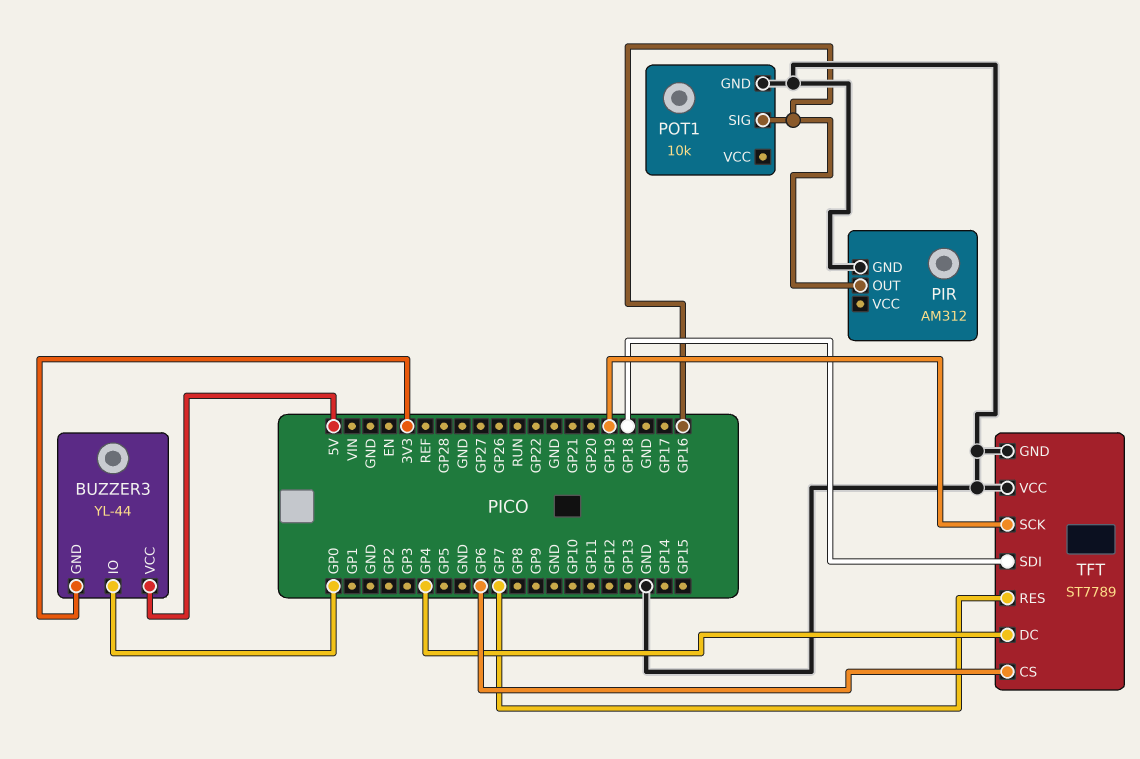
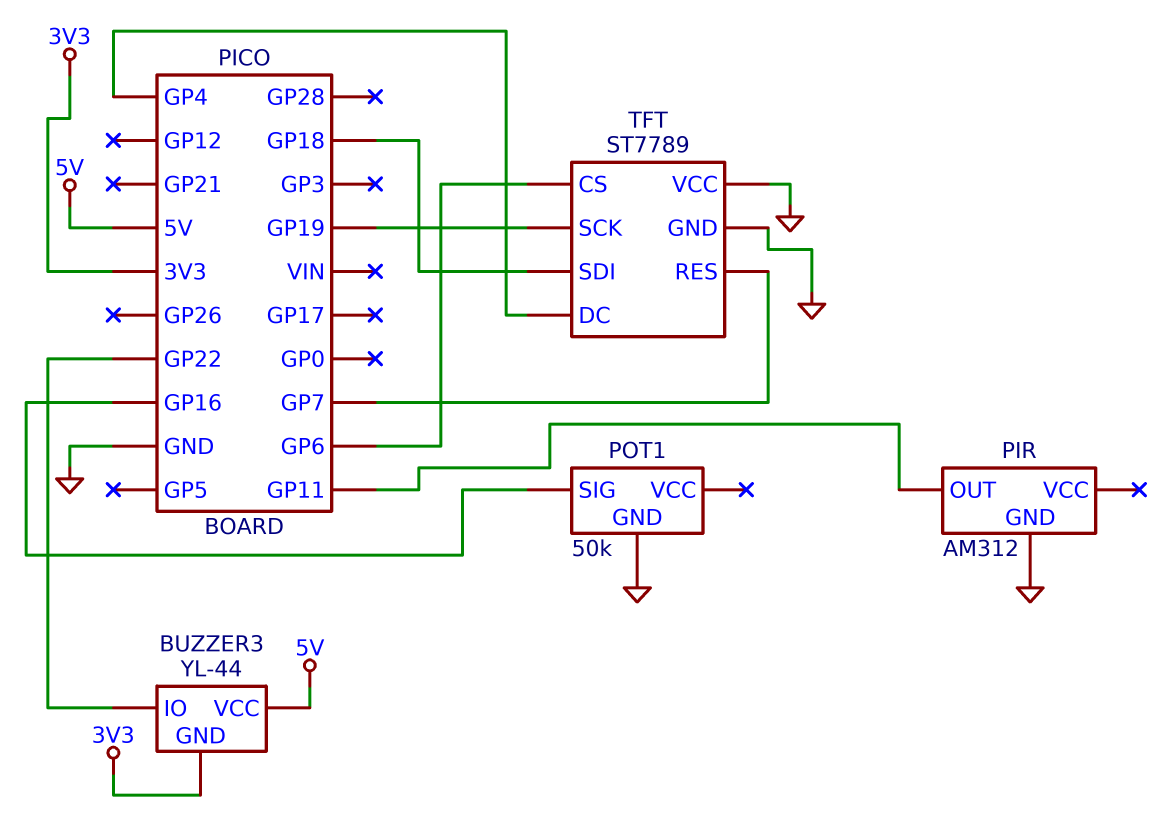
BUZZER3 pin IO: GP0 -> GP22
PIR pin OUT: GP16 -> GP11
POT1: 10k -> 50k

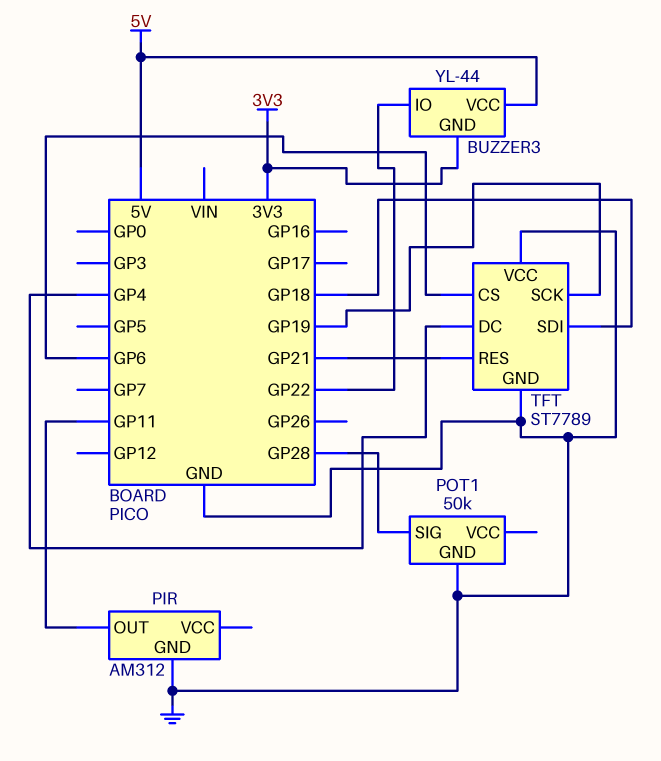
POT1 pin SIG: GP16 -> GP28
TFT pin RES: GP7 -> GP21

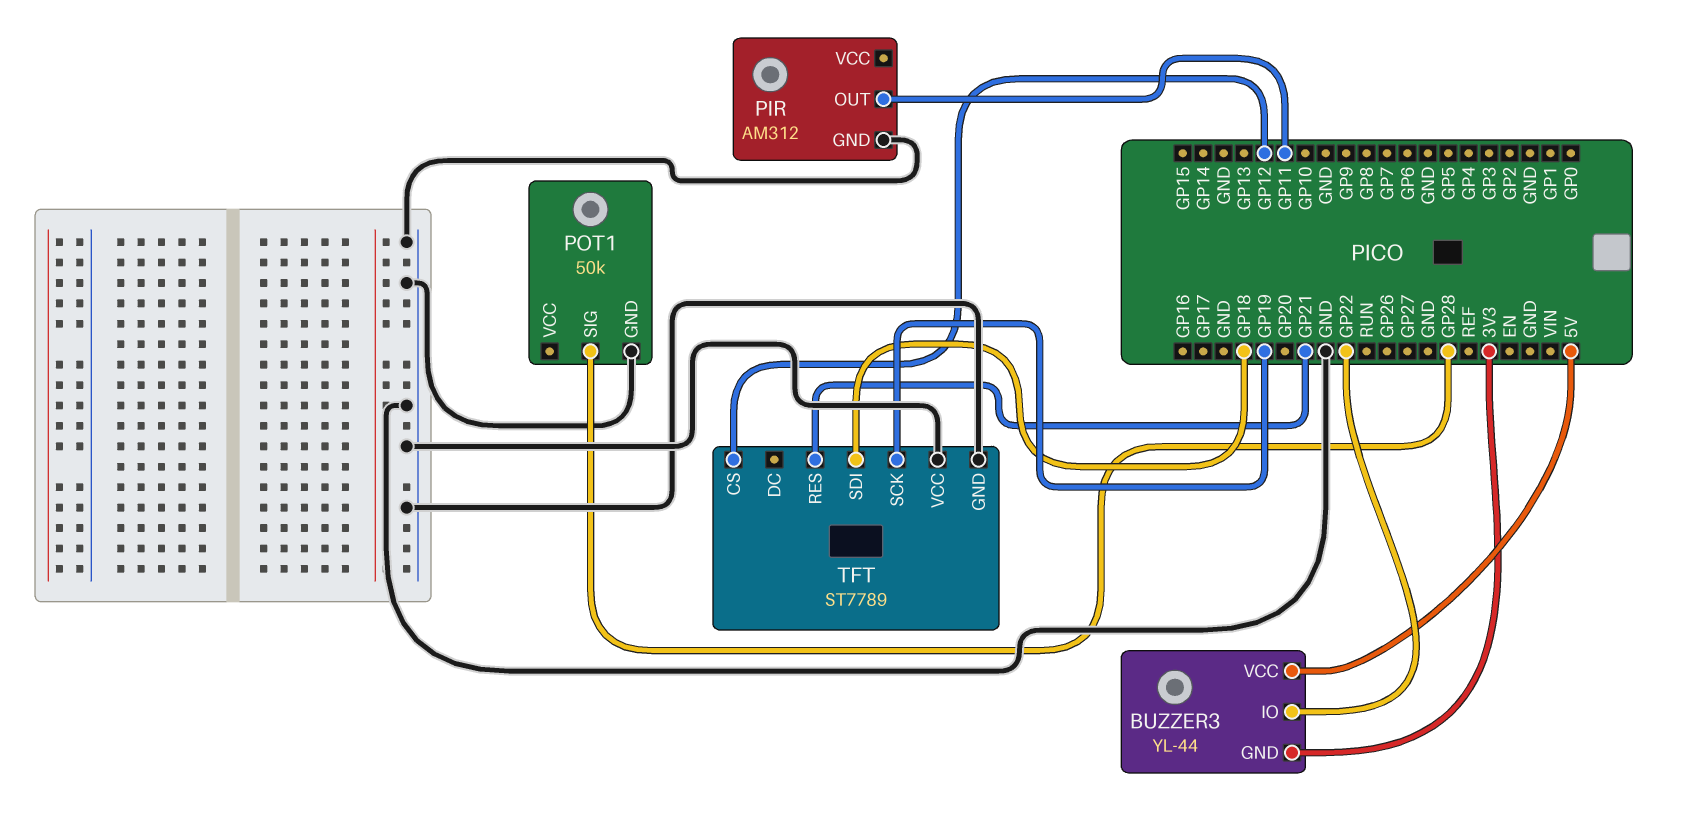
TFT pin CS: GP6 -> GP12
TFT pin DC: GP4 -> none

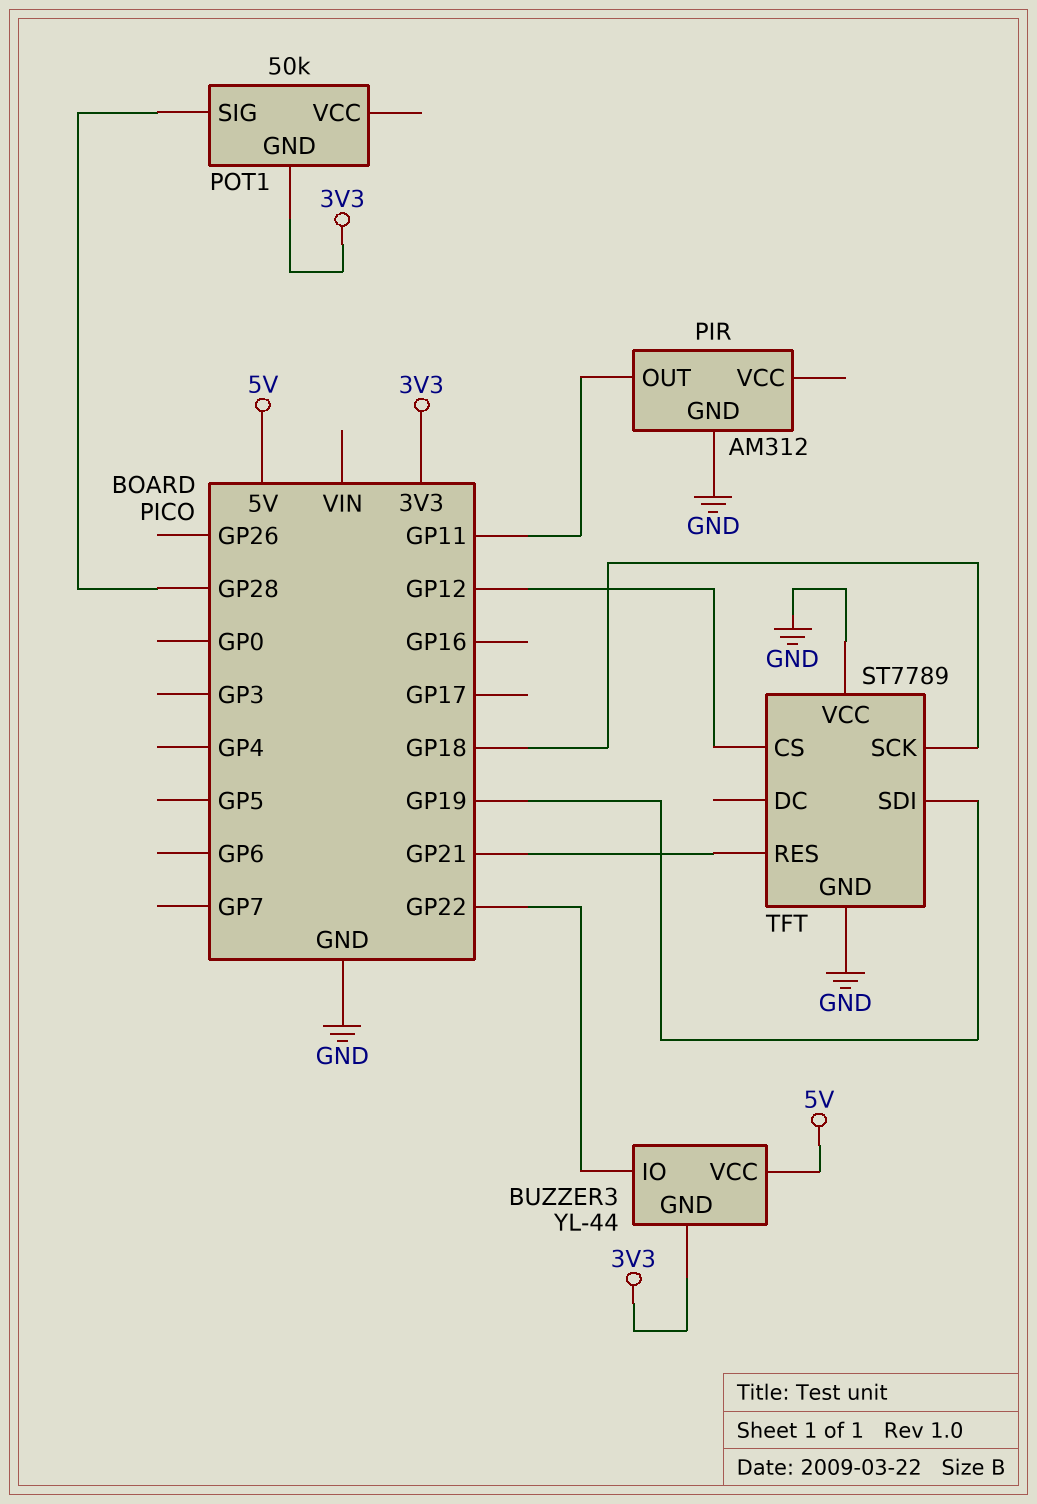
POT1 pin GND: GND -> 3V3
TFT pin SCK: GP19 -> GP18
TFT pin SDI: GP18 -> GP19

